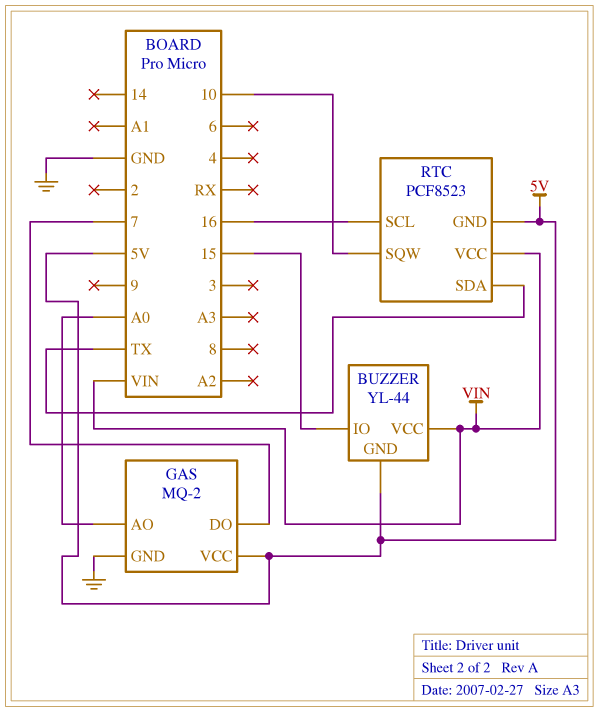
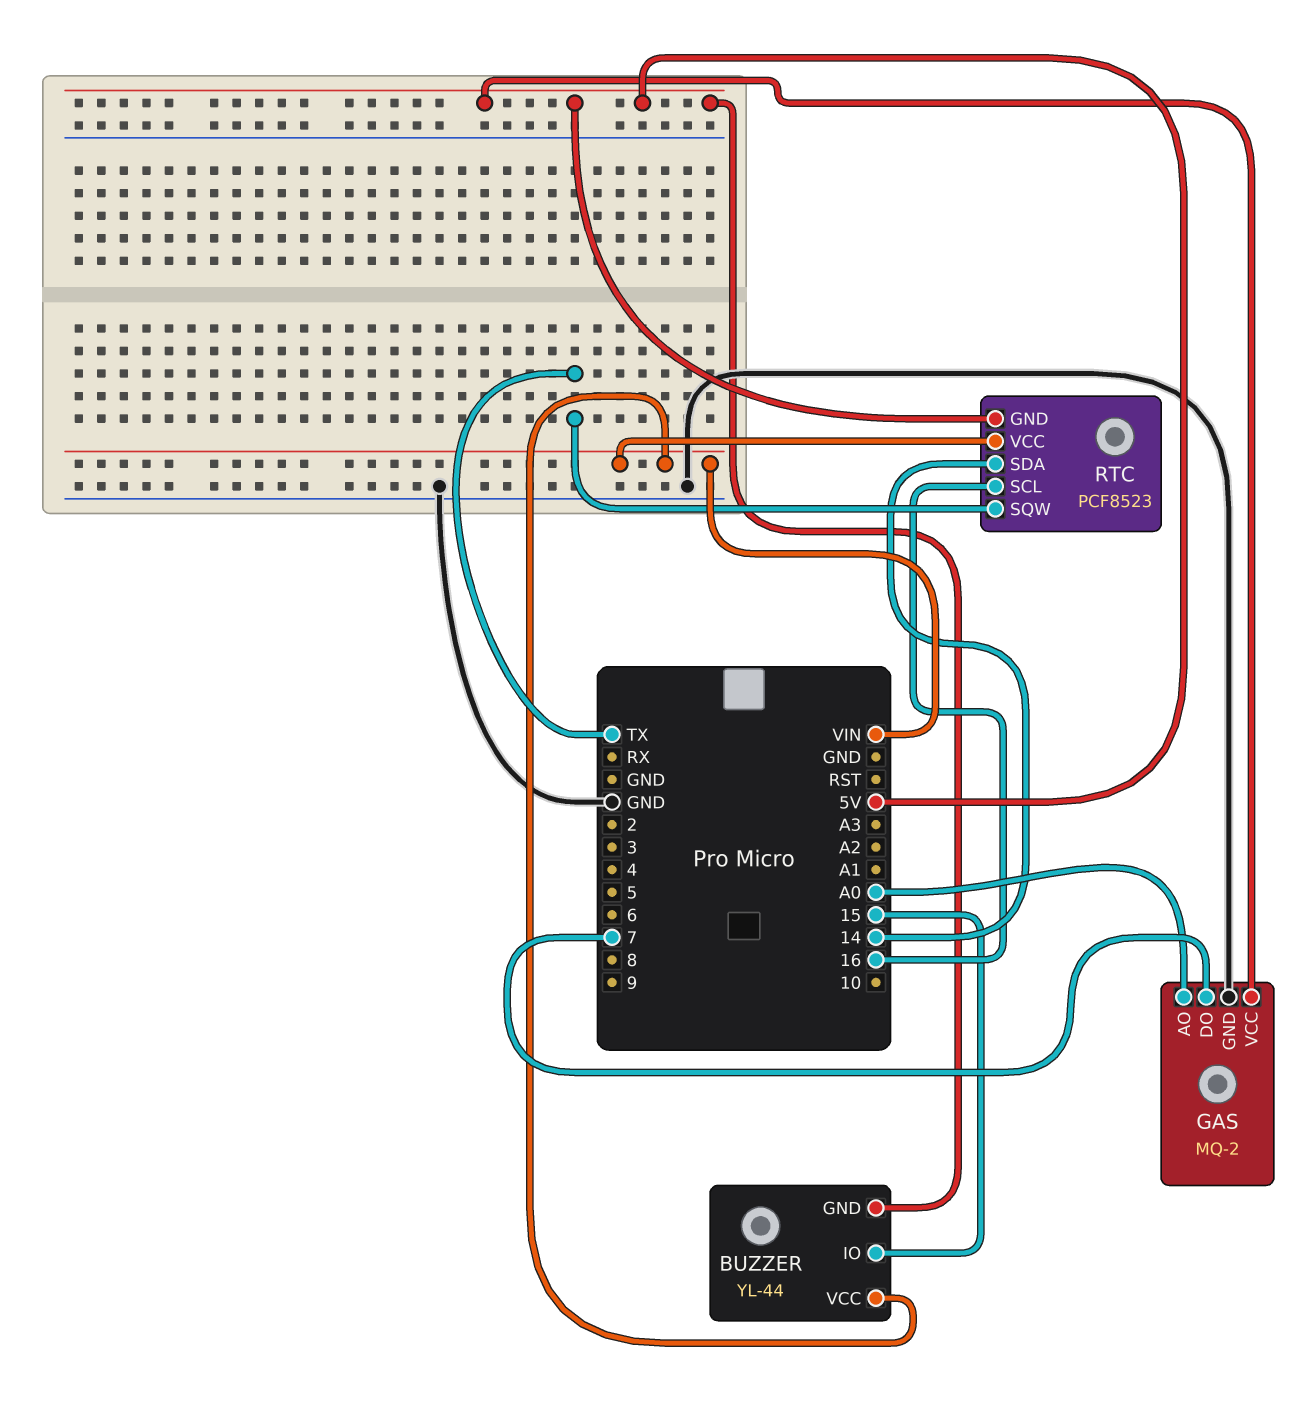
RTC pin SDA: TX -> 14
RTC pin SQW: 10 -> TX

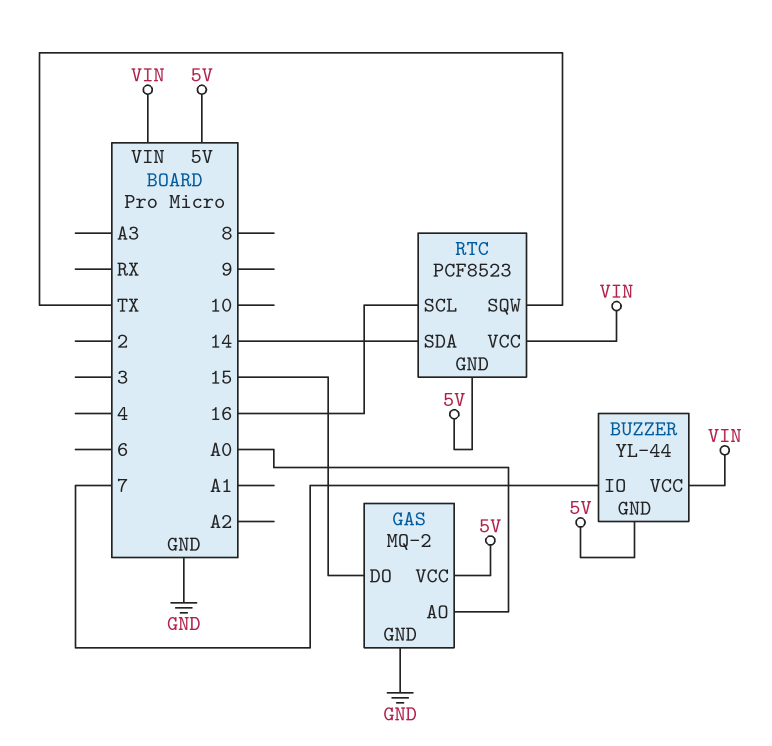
BUZZER pin IO: 15 -> 7
GAS pin DO: 7 -> 15

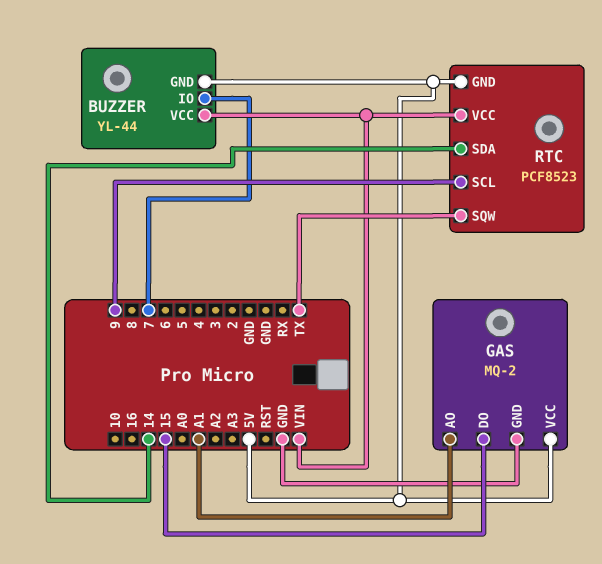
GAS pin AO: A0 -> A1
RTC pin SCL: 16 -> 9

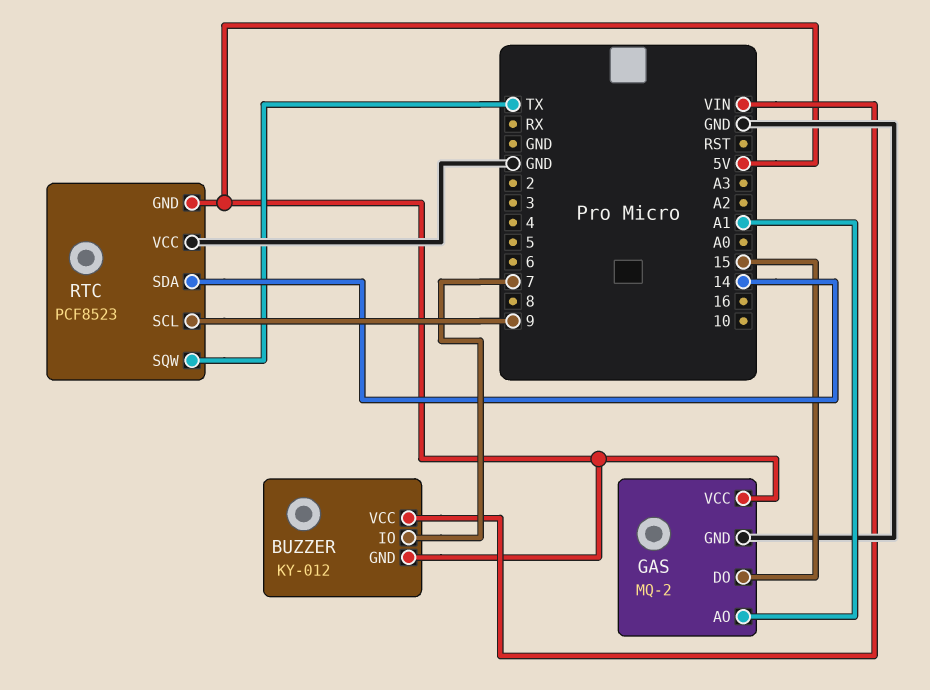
BUZZER: YL-44 -> KY-012
RTC pin VCC: VIN -> GND

